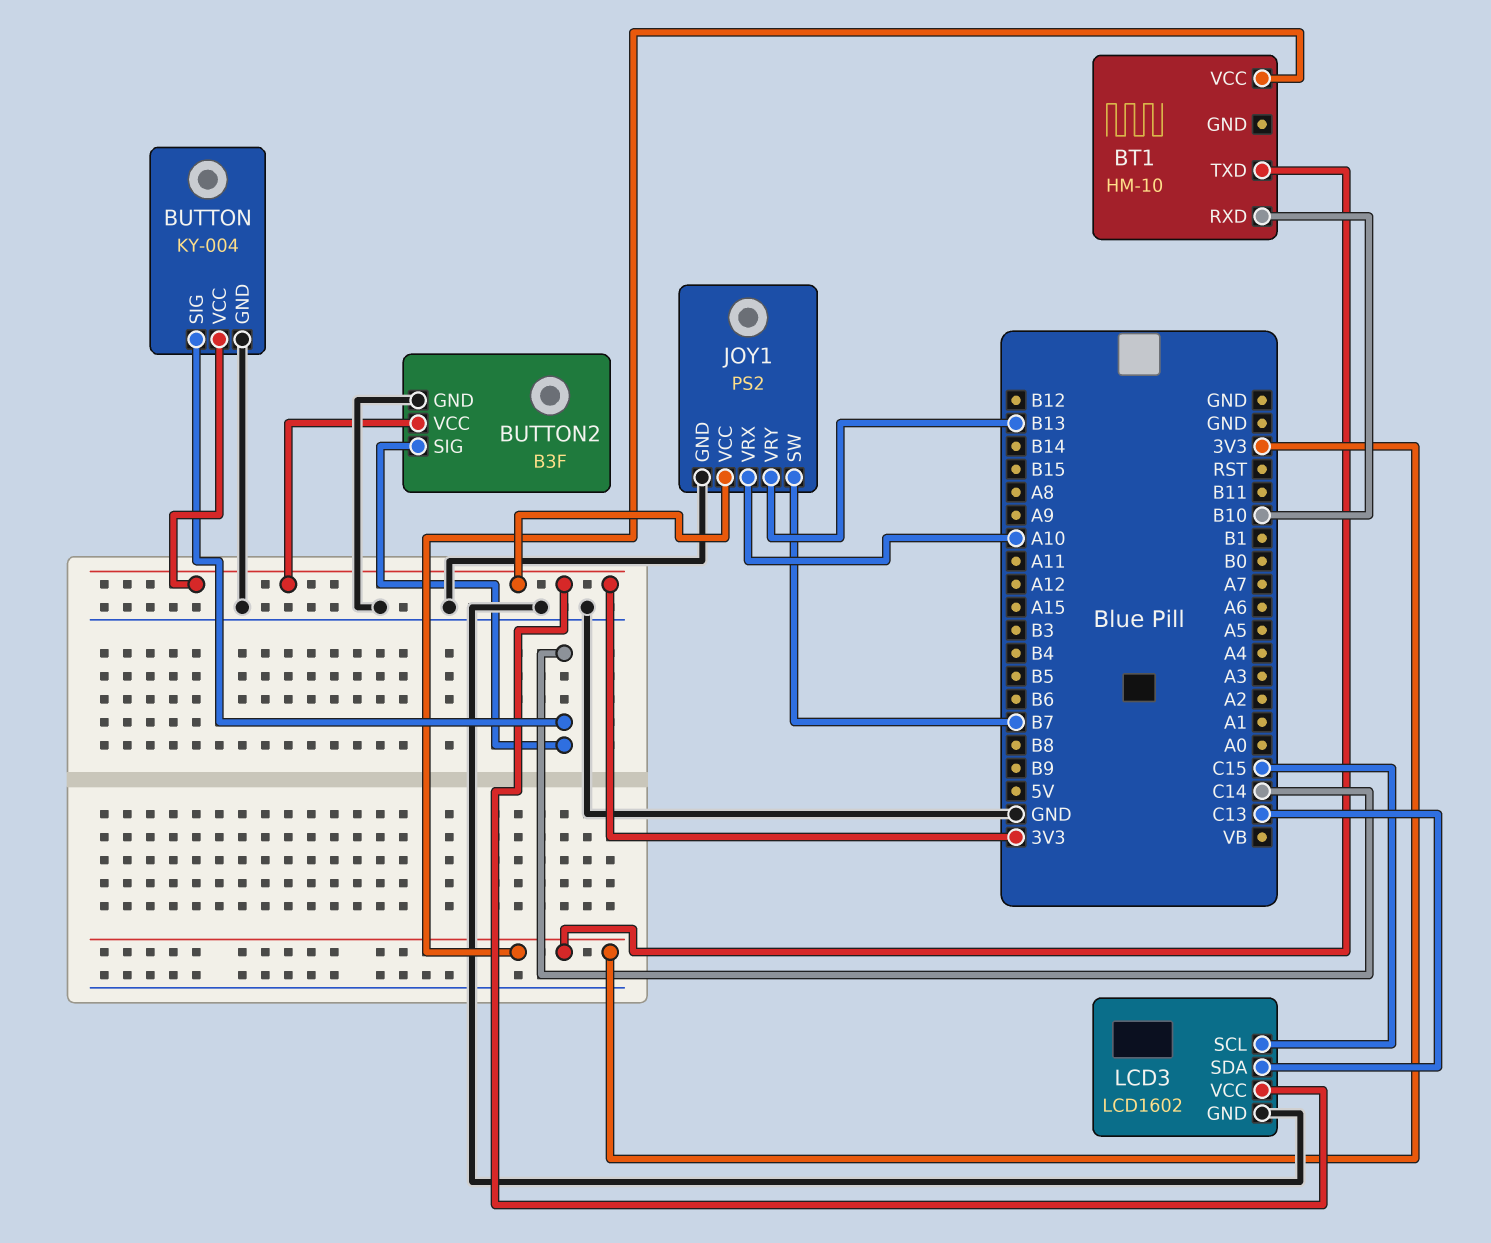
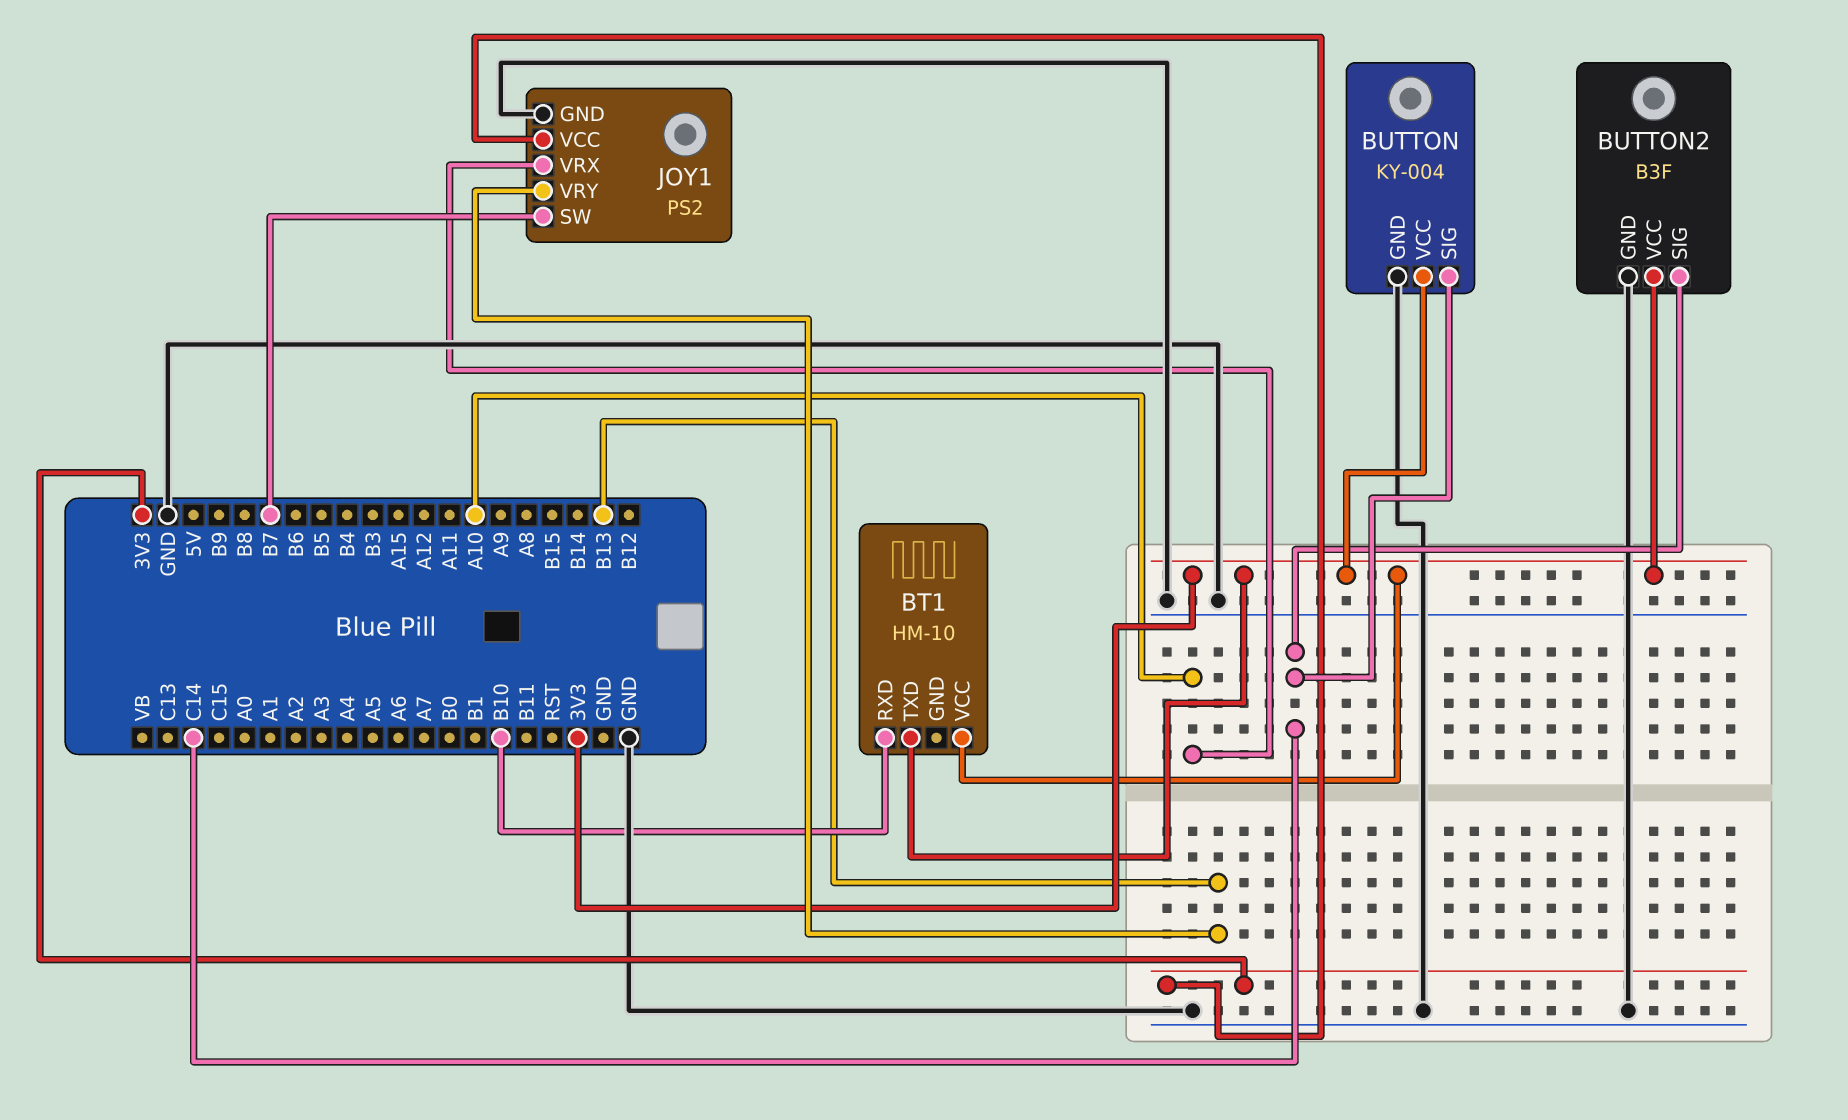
LCD3: LCD1602 -> none
LCD3 pin GND: GND -> none
LCD3 pin SCL: C15 -> none
LCD3 pin SDA: C13 -> none
LCD3 pin VCC: 3V3 -> none

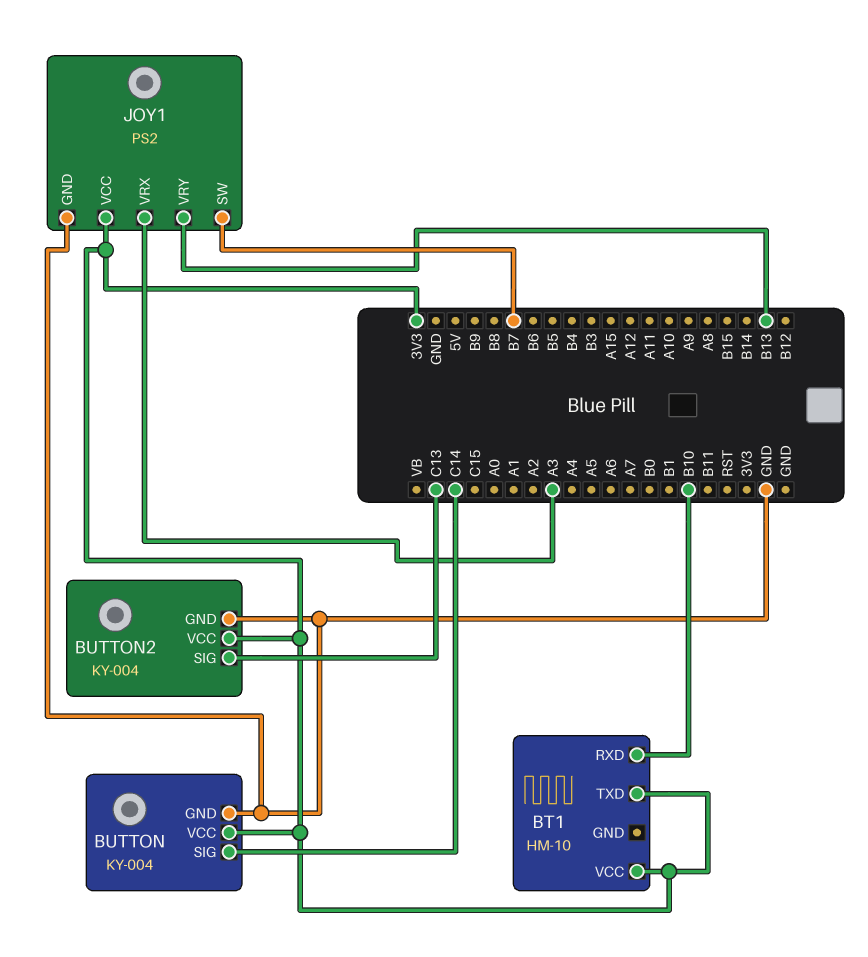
BUTTON2: B3F -> KY-004
BUTTON2 pin SIG: C14 -> C13
JOY1 pin VRX: A10 -> A3

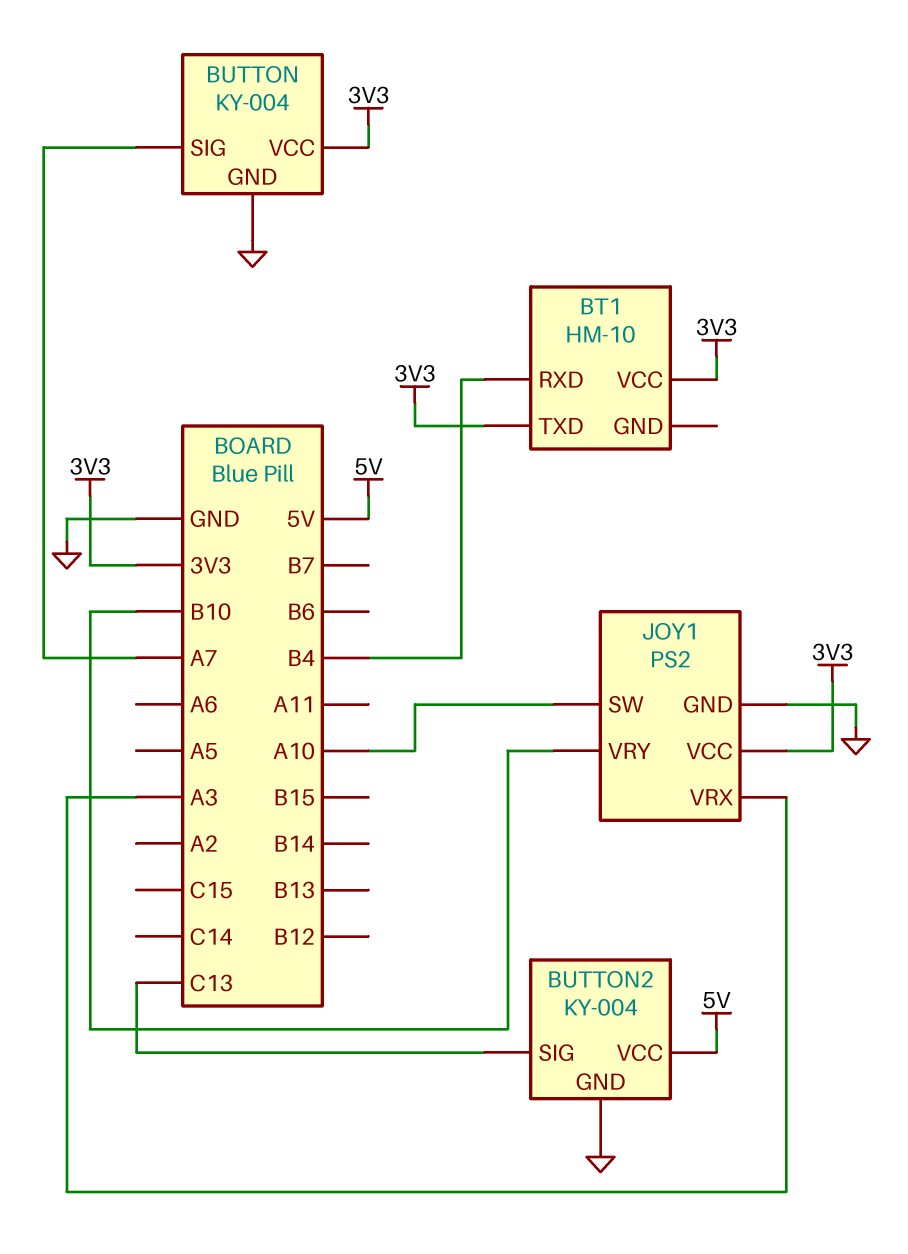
BT1 pin RXD: B10 -> B4
BUTTON pin SIG: C14 -> A7
BUTTON2 pin VCC: 3V3 -> 5V
JOY1 pin SW: B7 -> A10
JOY1 pin VRY: B13 -> B10

